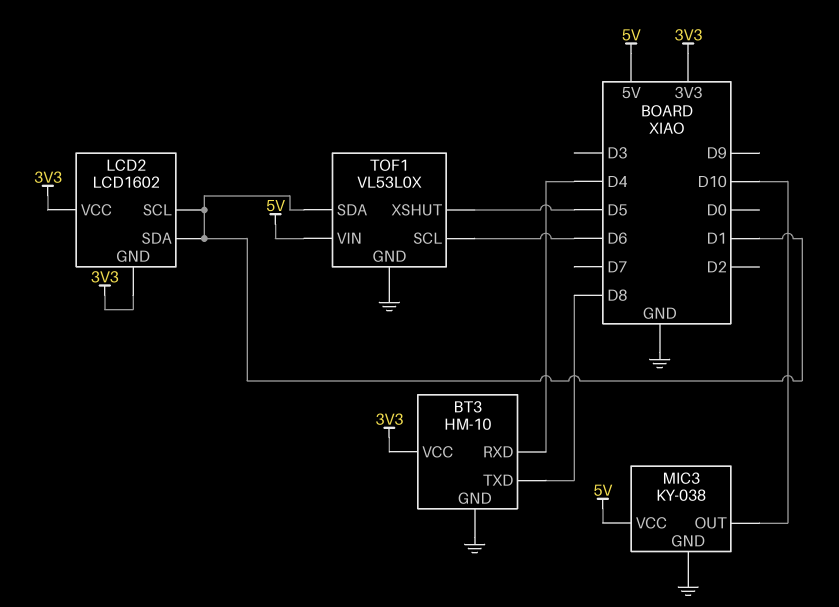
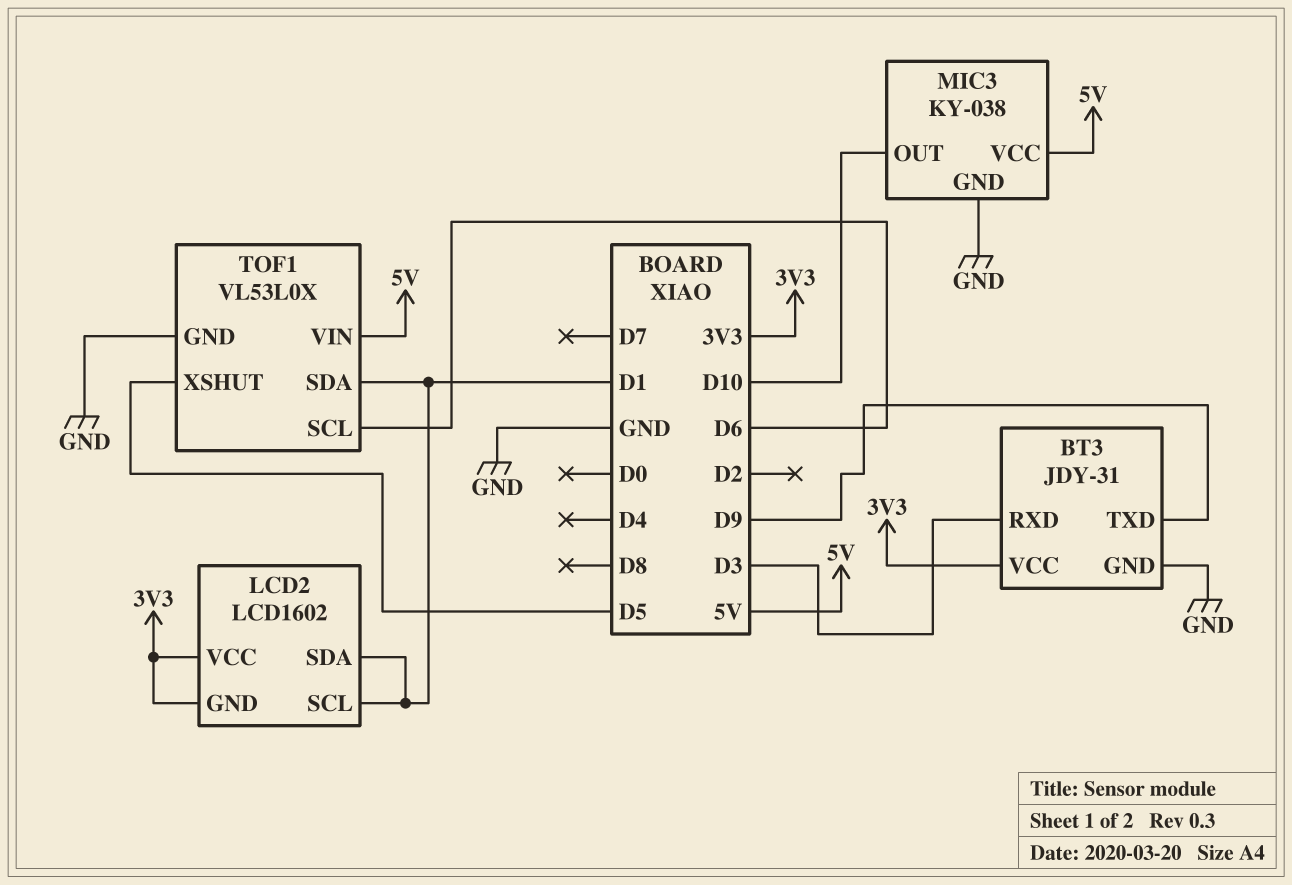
BT3: HM-10 -> JDY-31
BT3 pin RXD: D4 -> D3
BT3 pin TXD: D8 -> D9

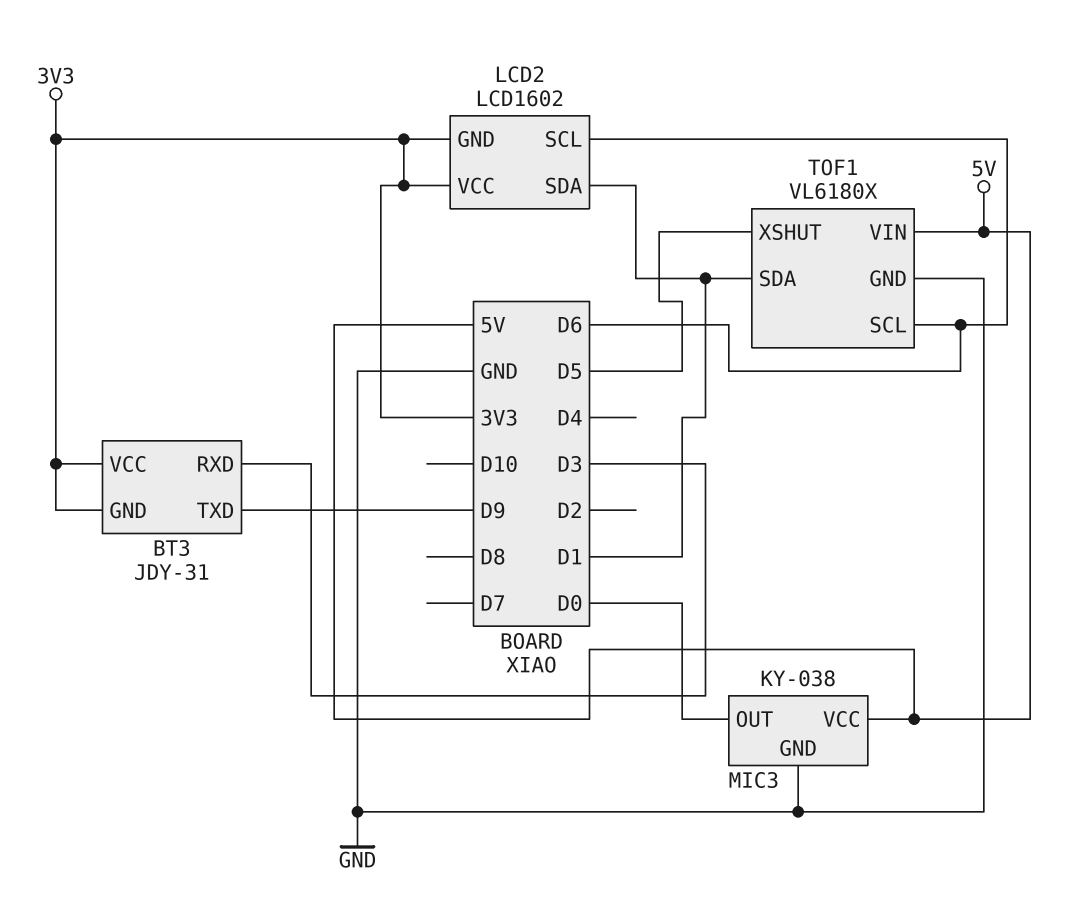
BT3 pin GND: GND -> 3V3
LCD2 pin SCL: D1 -> D6
MIC3 pin OUT: D10 -> D0
TOF1: VL53L0X -> VL6180X

